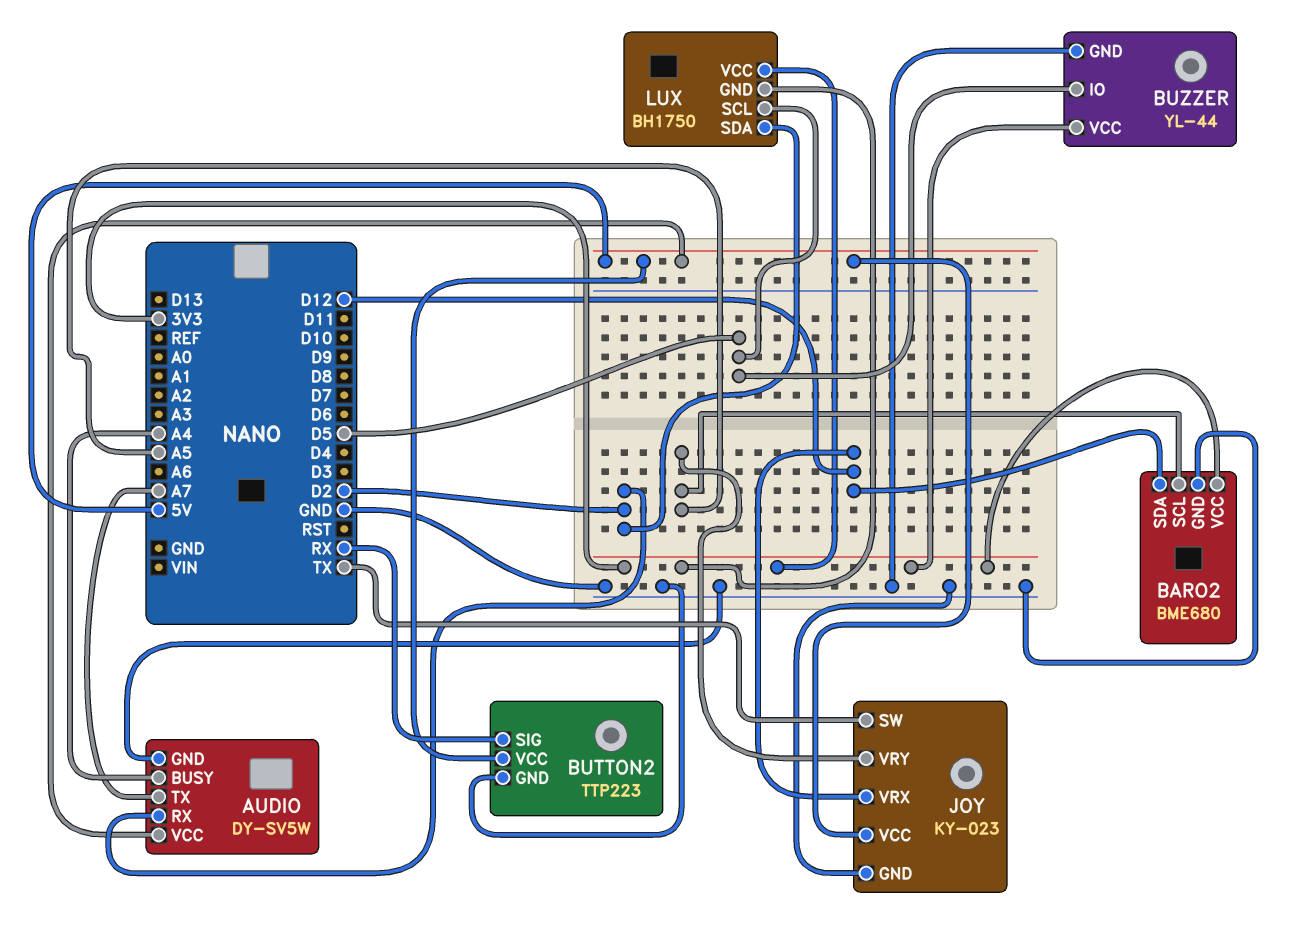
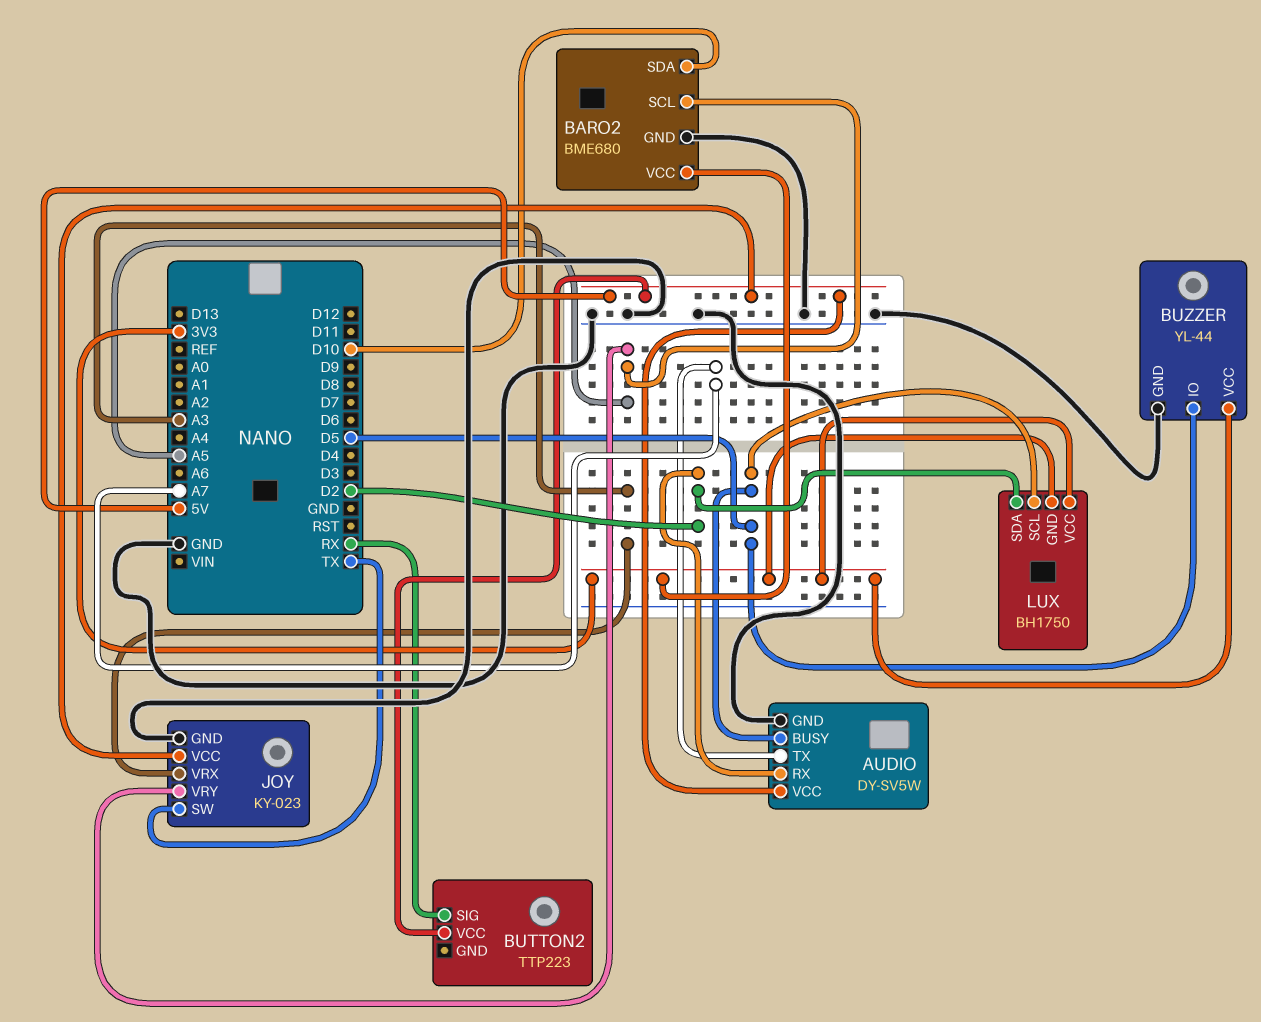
AUDIO pin BUSY: A4 -> D5
BARO2 pin SDA: D12 -> D10
BUTTON2 pin GND: GND -> none
JOY pin VRX: D12 -> A3

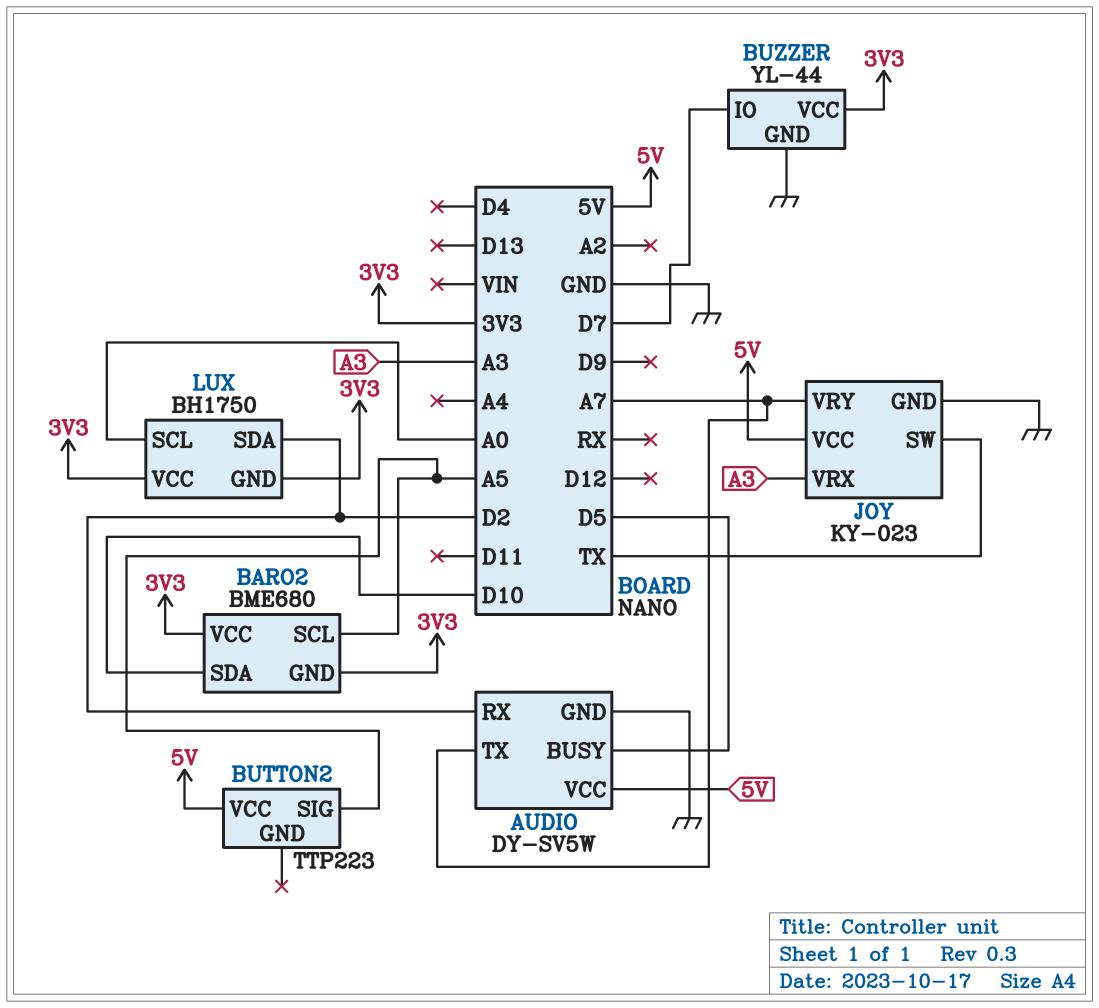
BARO2 pin GND: GND -> 3V3
BUTTON2 pin SIG: RX -> A5
BUZZER pin IO: D5 -> D7
JOY pin VRY: A5 -> A7
LUX pin SCL: D5 -> A0

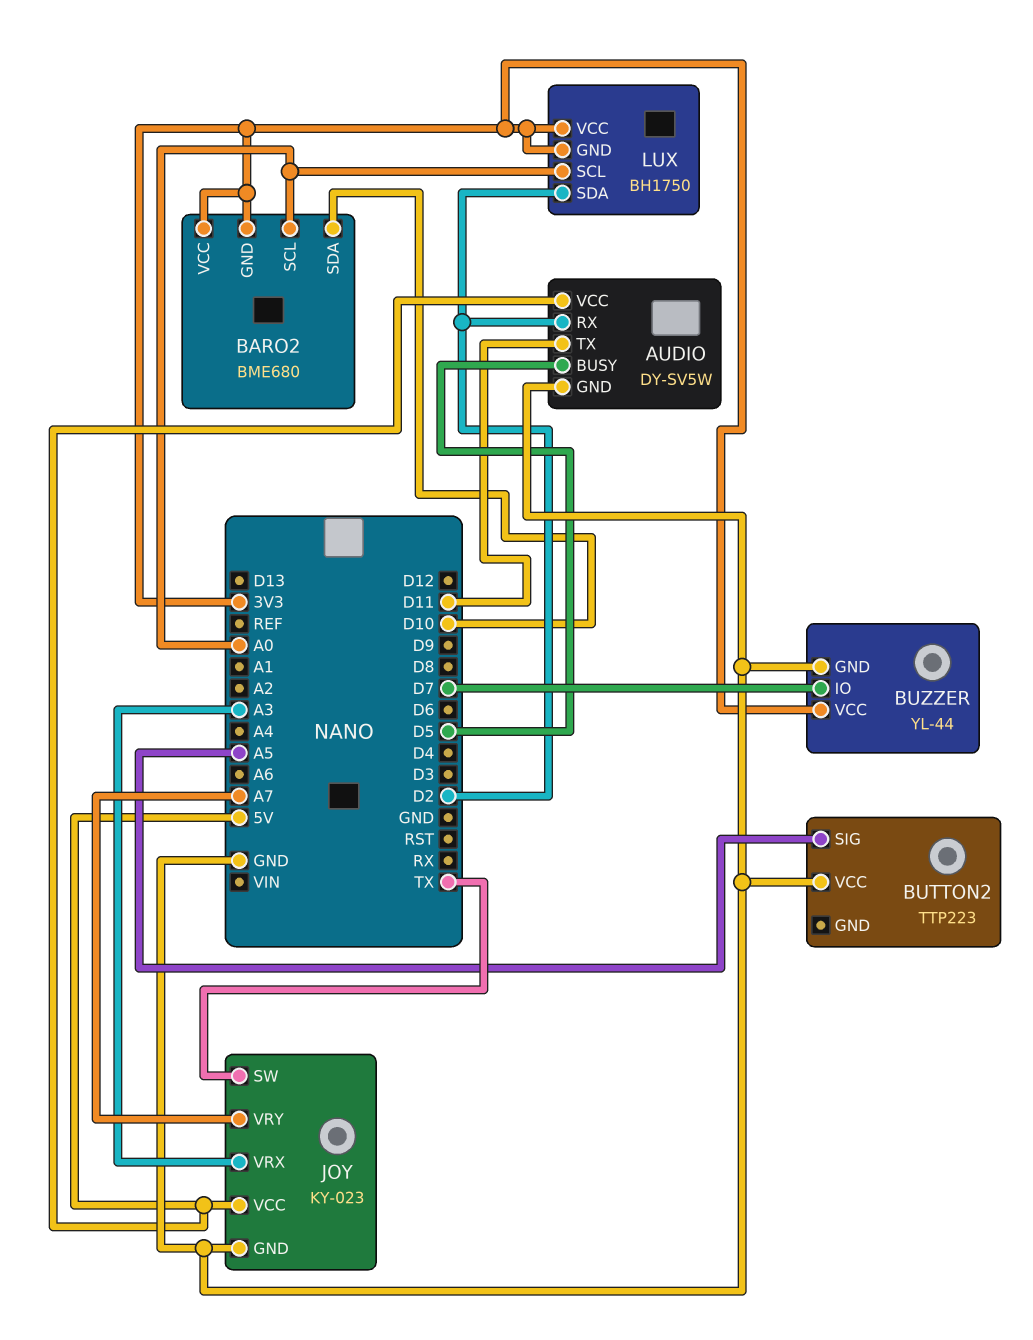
AUDIO pin TX: A7 -> D11
BARO2 pin SCL: A5 -> A0
BUTTON2 pin VCC: 5V -> GND

